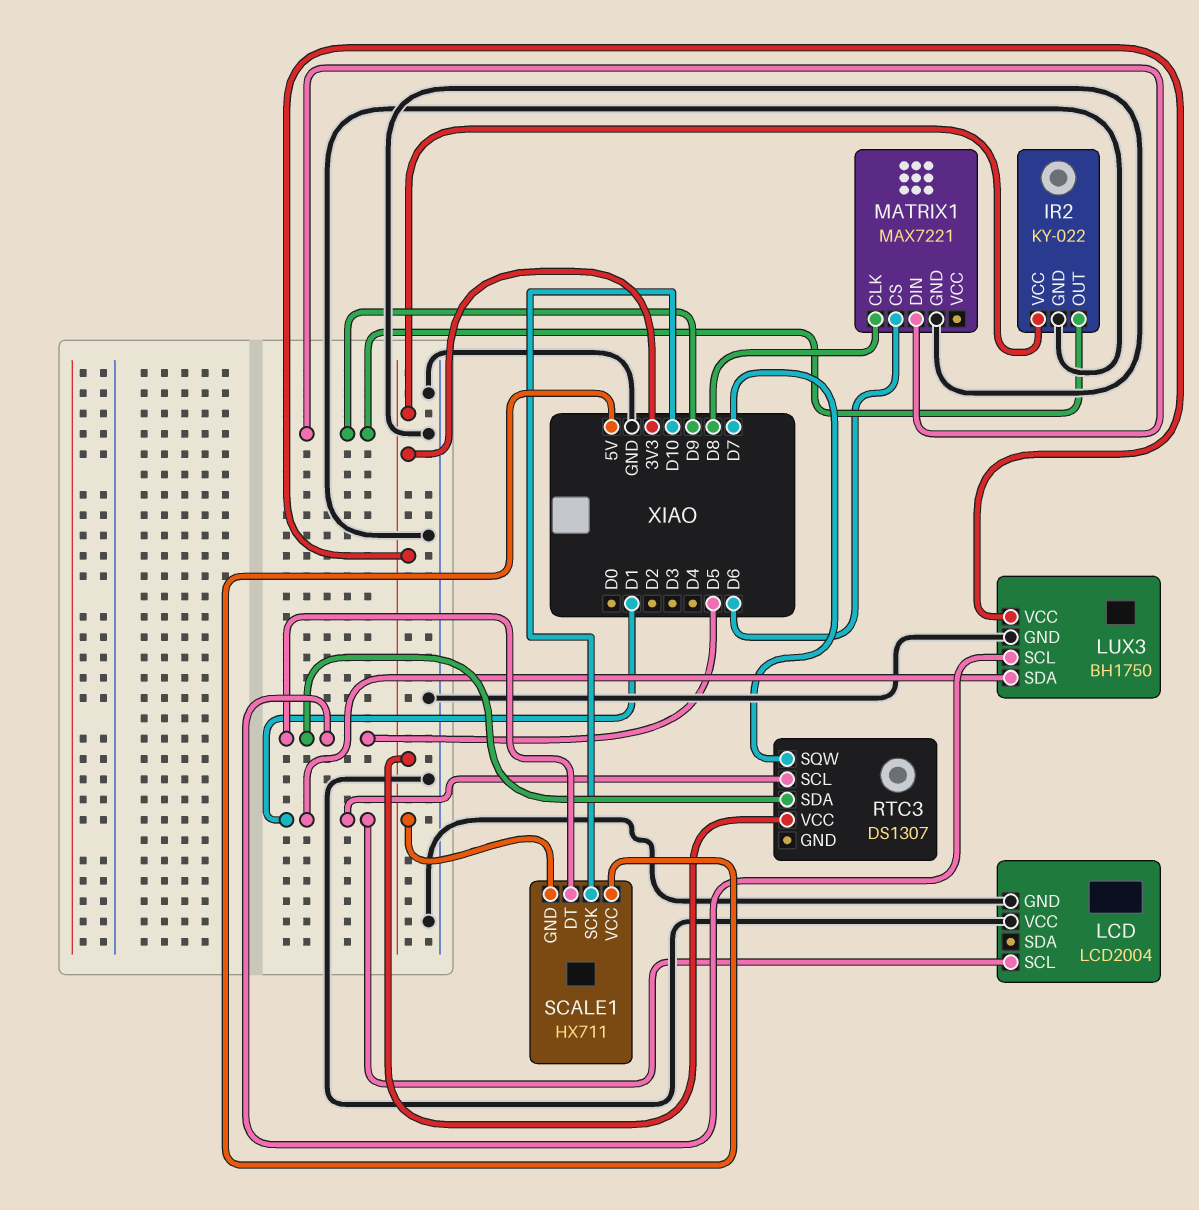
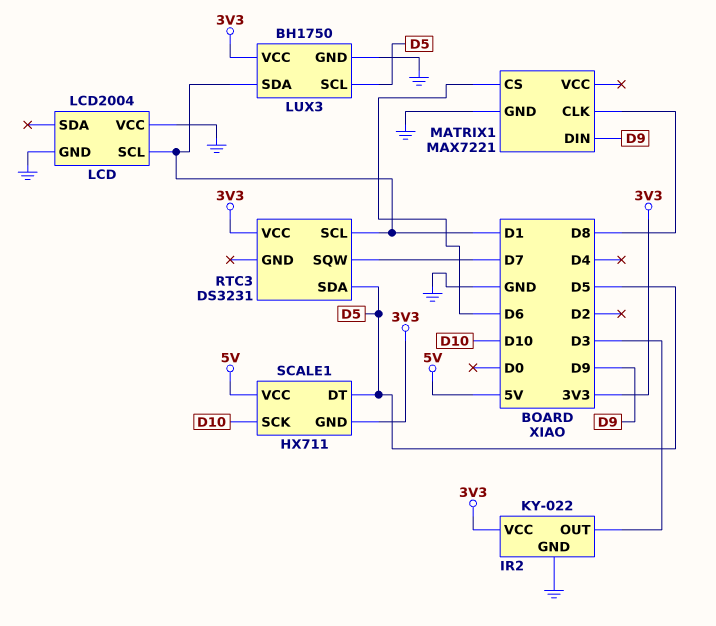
IR2 pin OUT: D9 -> D3
RTC3: DS1307 -> DS3231

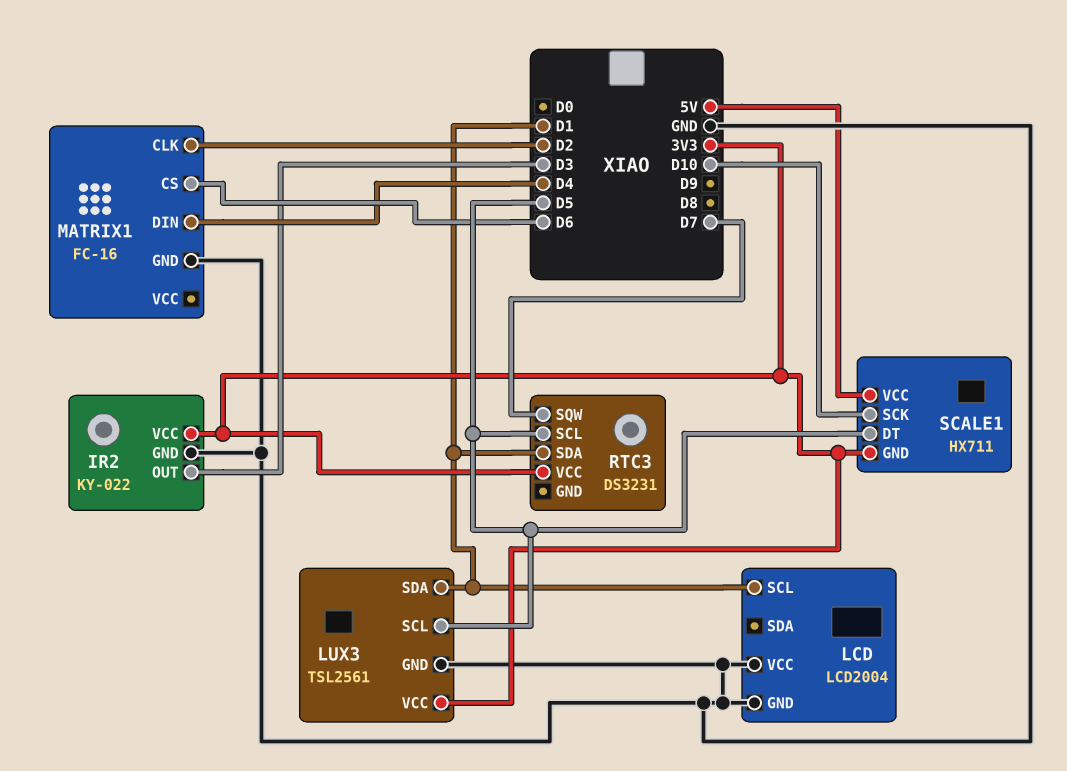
LUX3: BH1750 -> TSL2561
MATRIX1: MAX7221 -> FC-16
MATRIX1 pin CLK: D8 -> D2
MATRIX1 pin DIN: D9 -> D4
RTC3 pin SCL: D1 -> D5
RTC3 pin SDA: D5 -> D1

